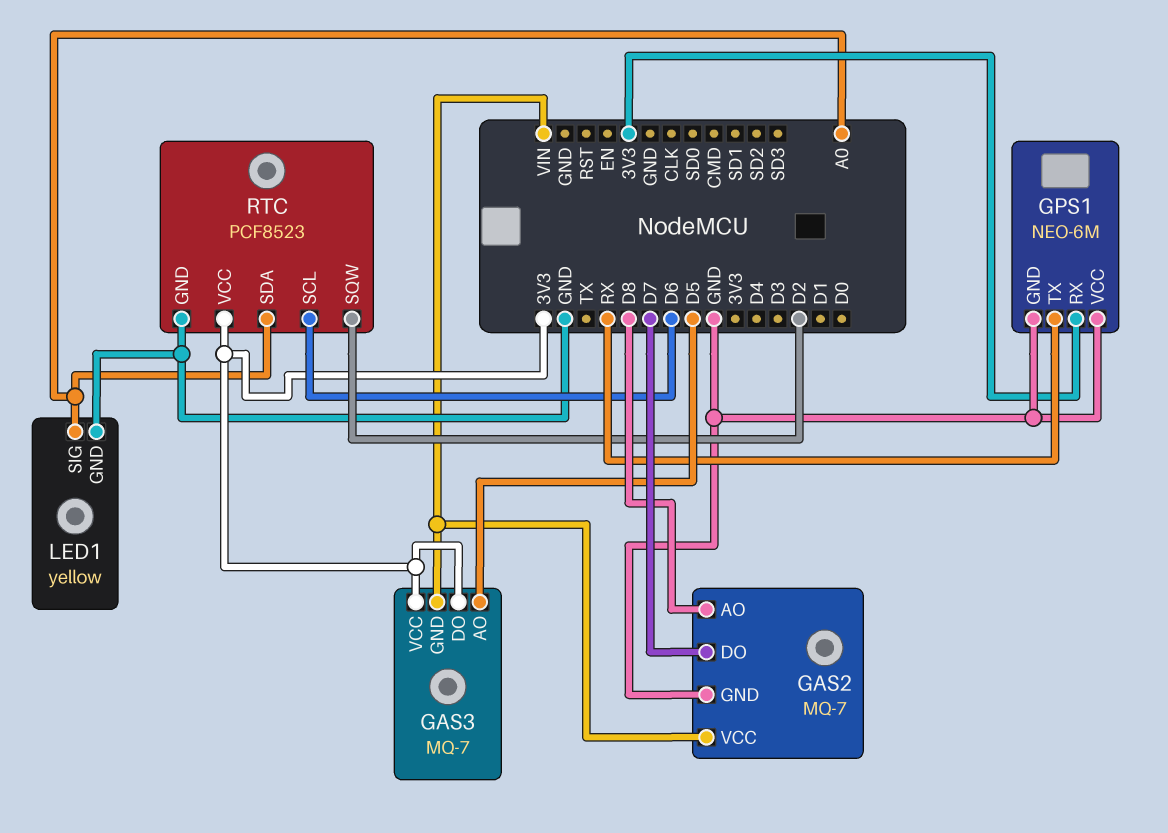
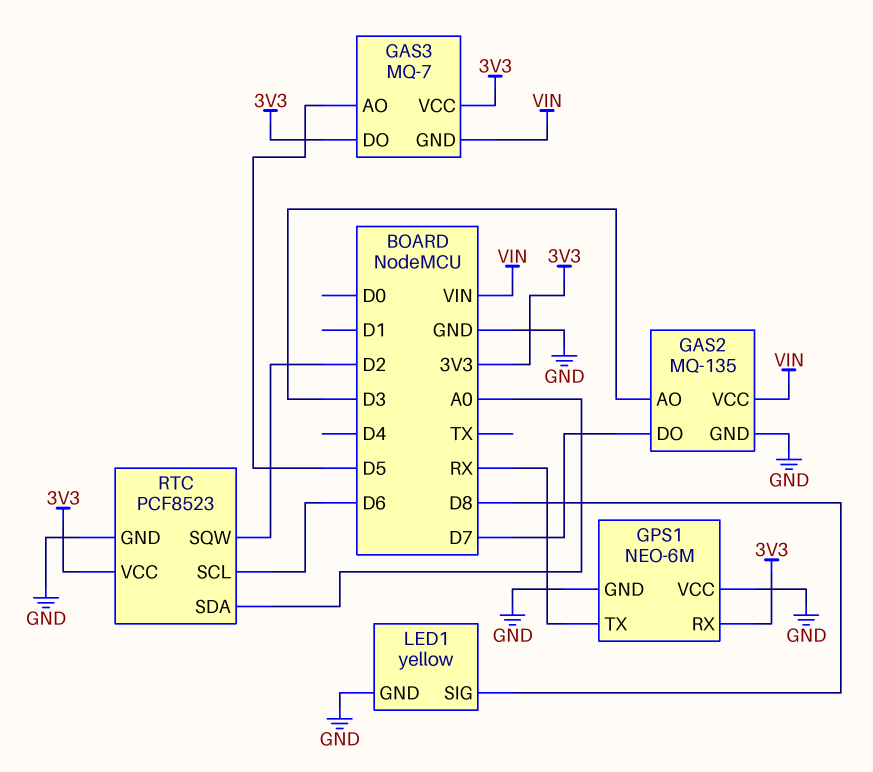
GAS2: MQ-7 -> MQ-135
GAS2 pin AO: D8 -> D3
LED1 pin SIG: A0 -> D8

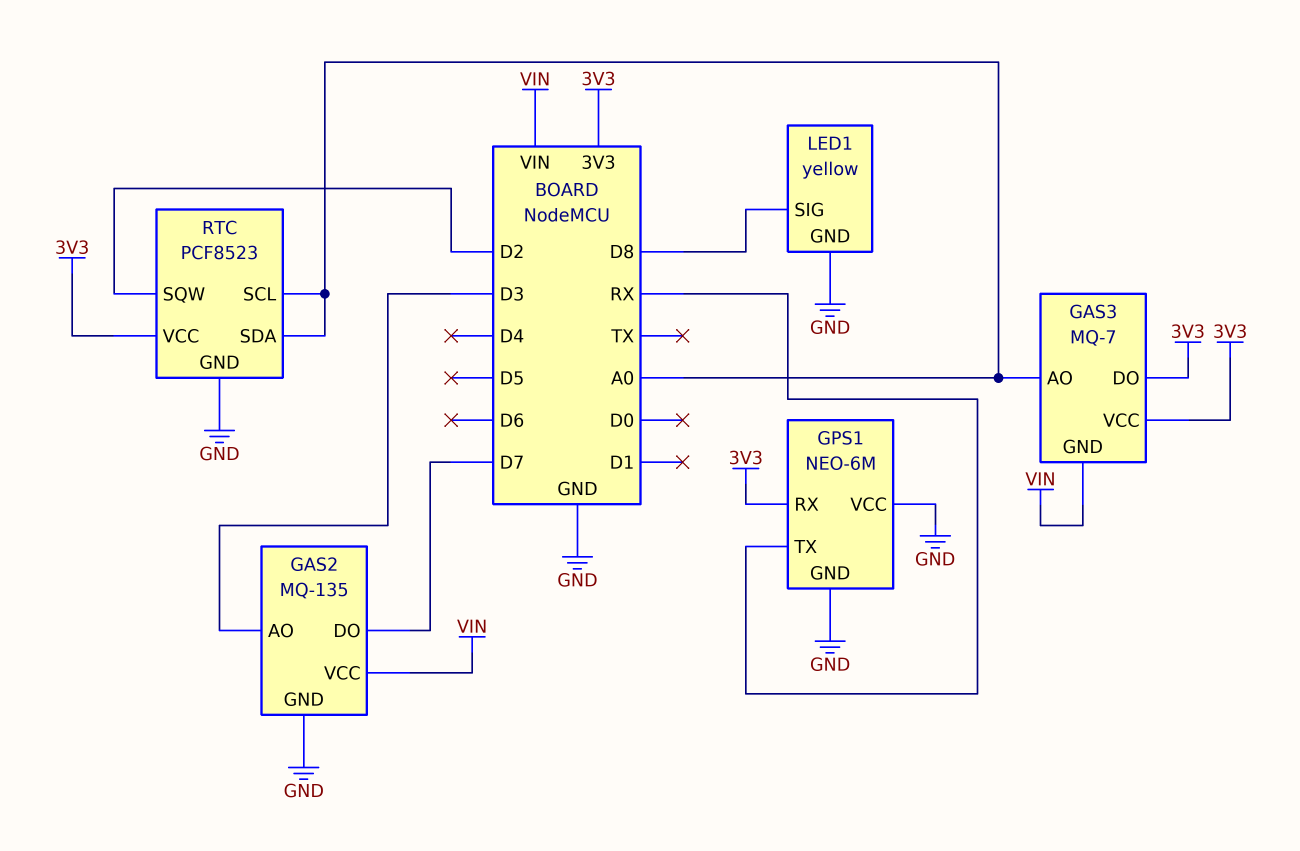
GAS3 pin AO: D5 -> A0
RTC pin SCL: D6 -> A0

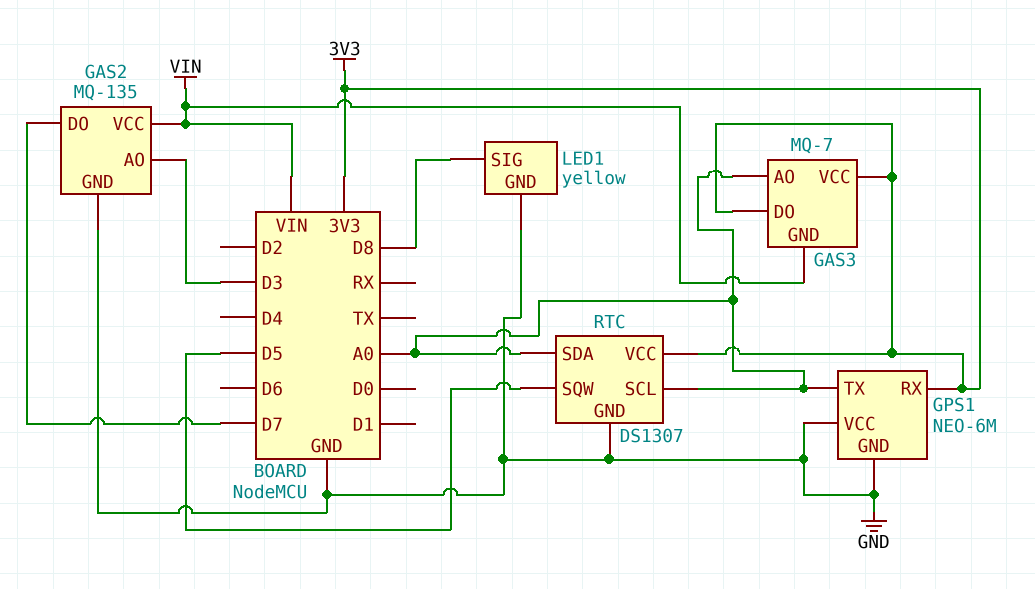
GPS1 pin TX: RX -> A0
RTC: PCF8523 -> DS1307
RTC pin SQW: D2 -> D5

